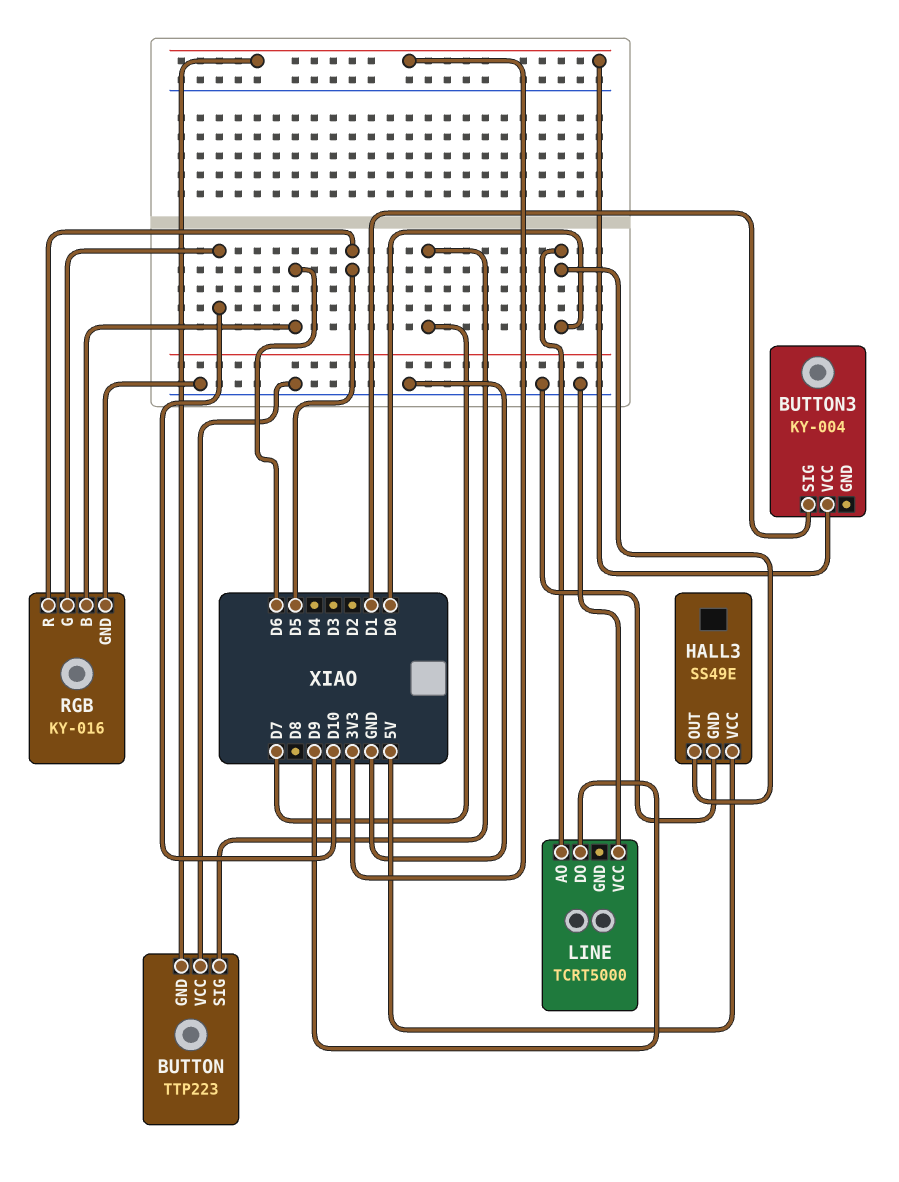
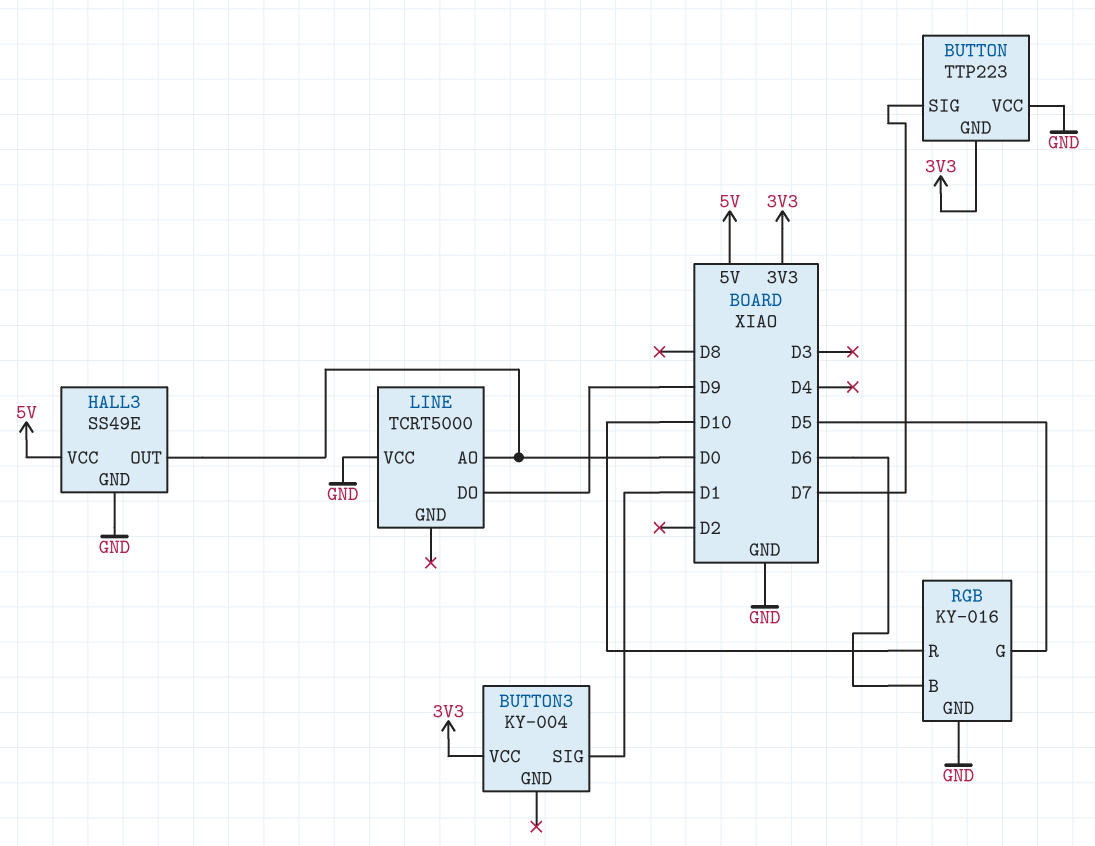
RGB pin G: D10 -> D5
RGB pin R: D5 -> D10

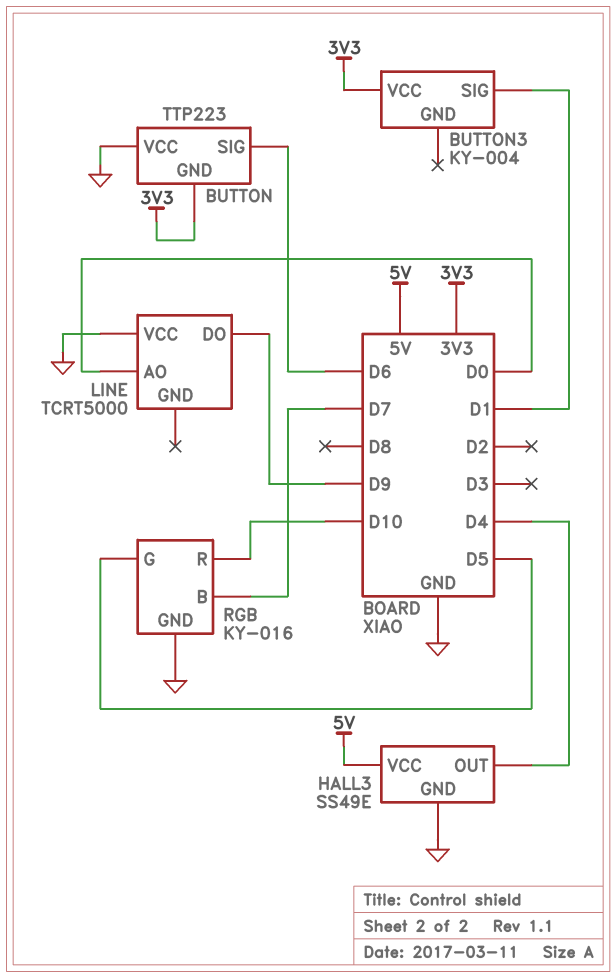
BUTTON pin SIG: D7 -> D6
HALL3 pin OUT: D0 -> D4
RGB pin B: D6 -> D7

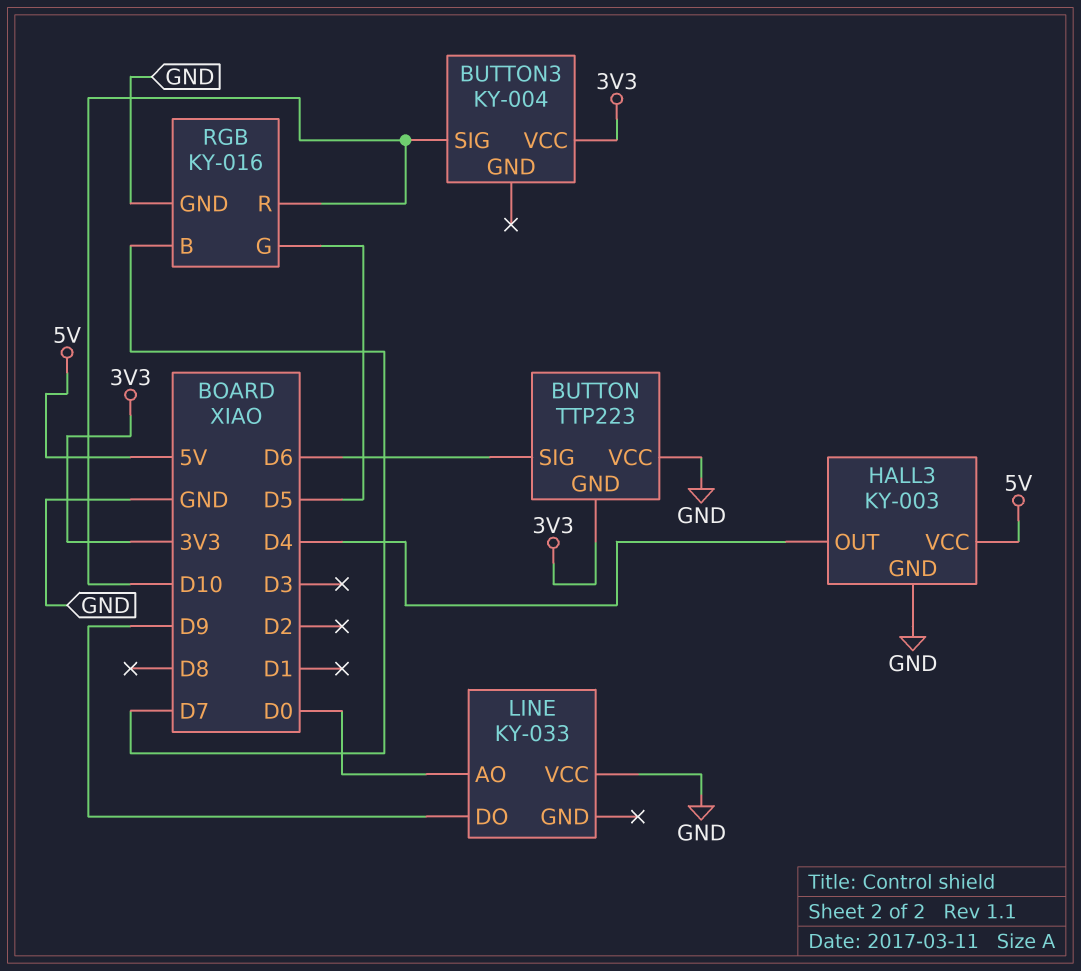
BUTTON3 pin SIG: D1 -> D10
HALL3: SS49E -> KY-003
LINE: TCRT5000 -> KY-033

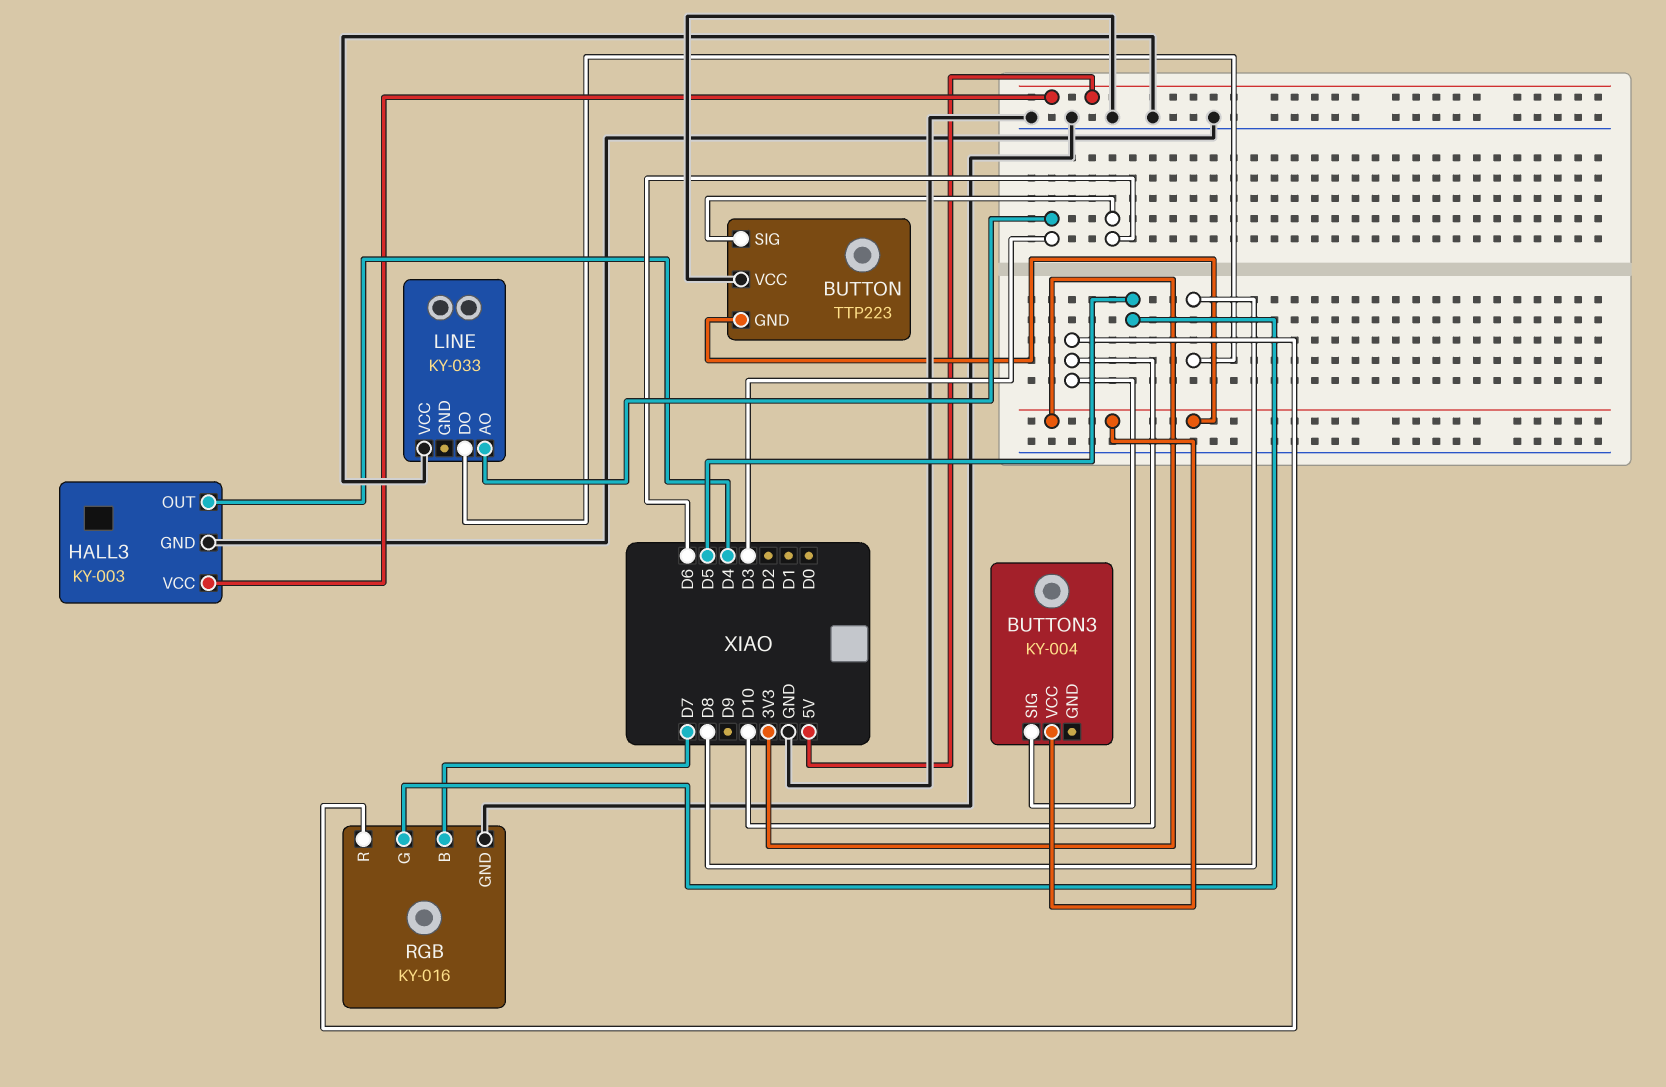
LINE pin AO: D0 -> D3
LINE pin DO: D9 -> D8

